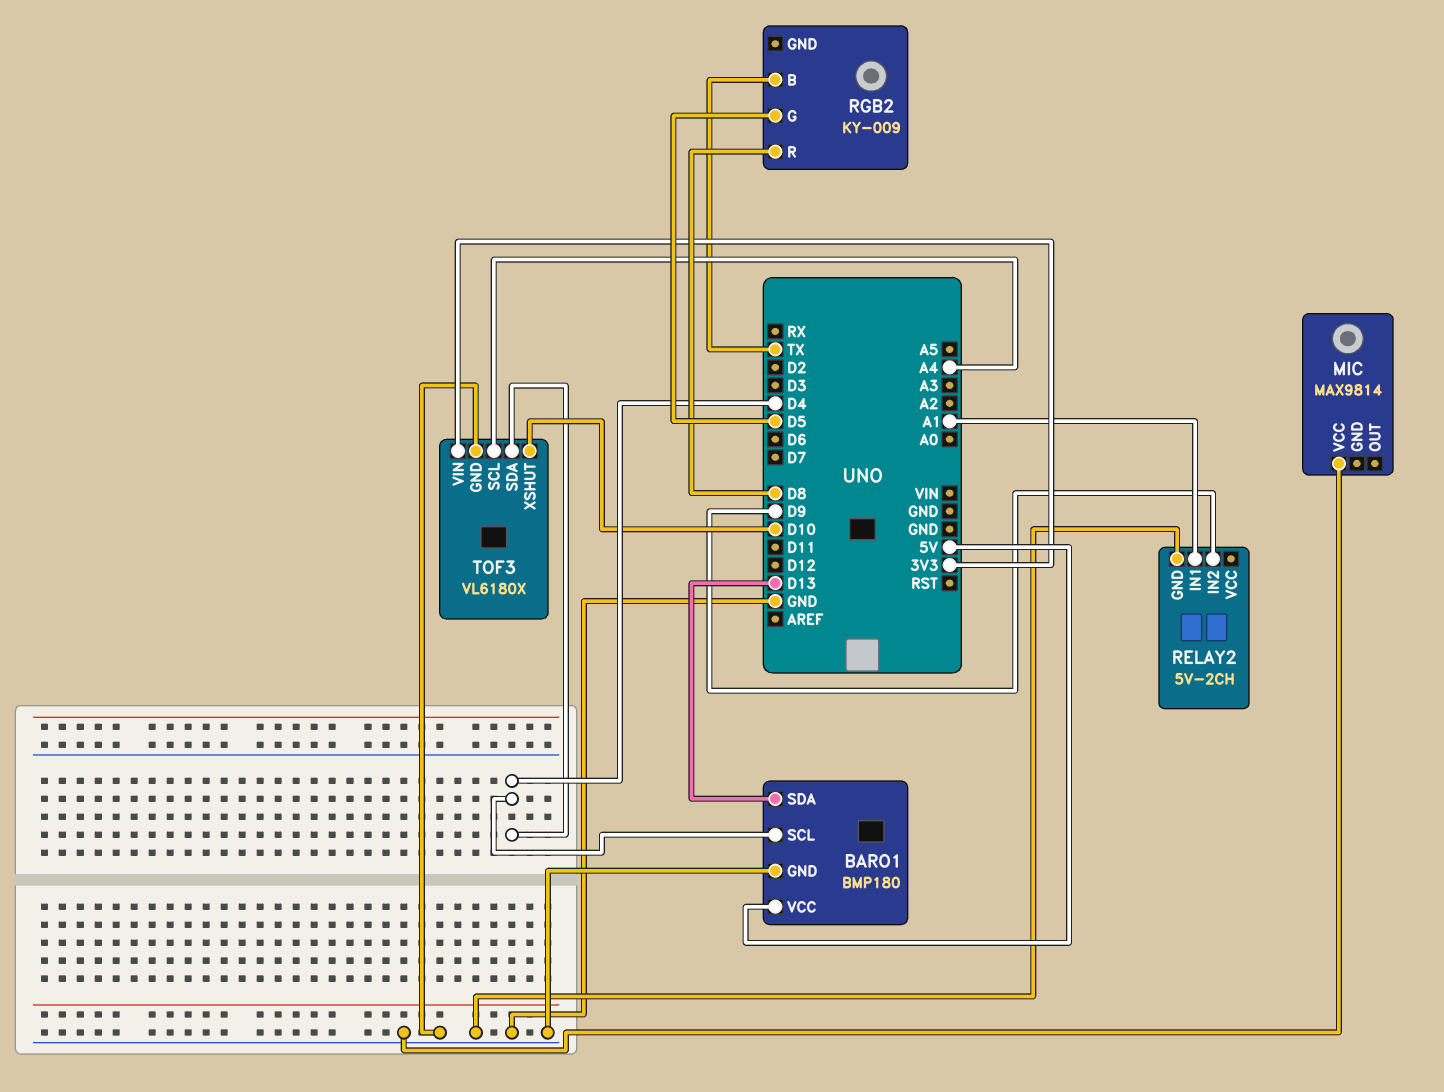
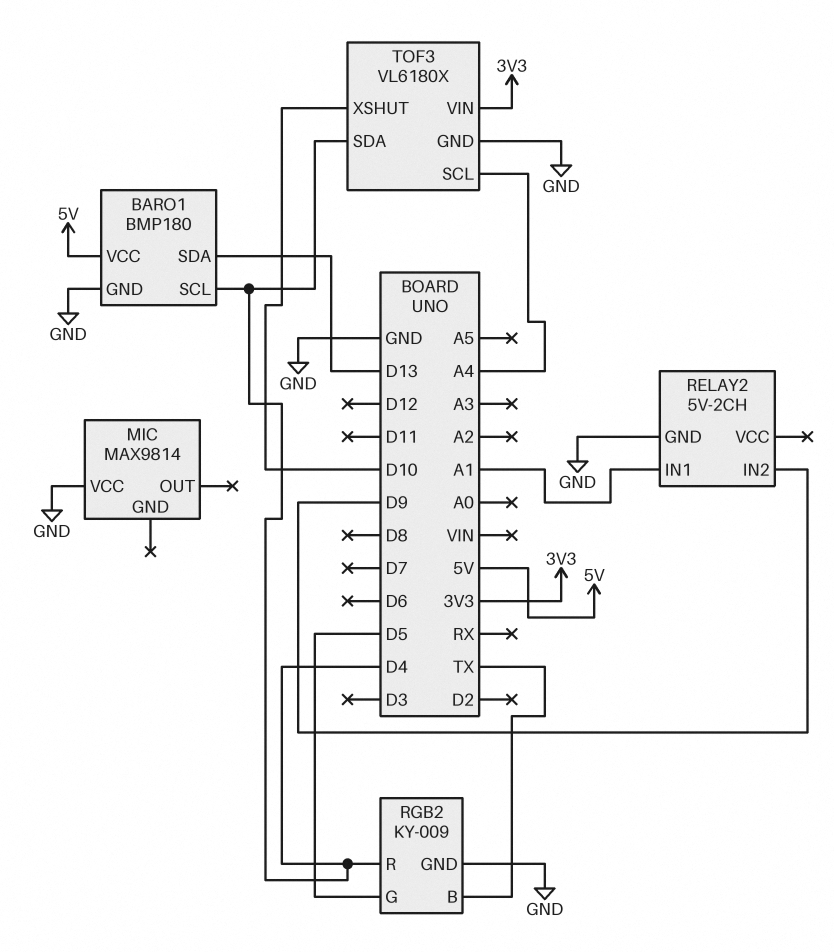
RGB2 pin GND: none -> GND
RGB2 pin R: D8 -> D4

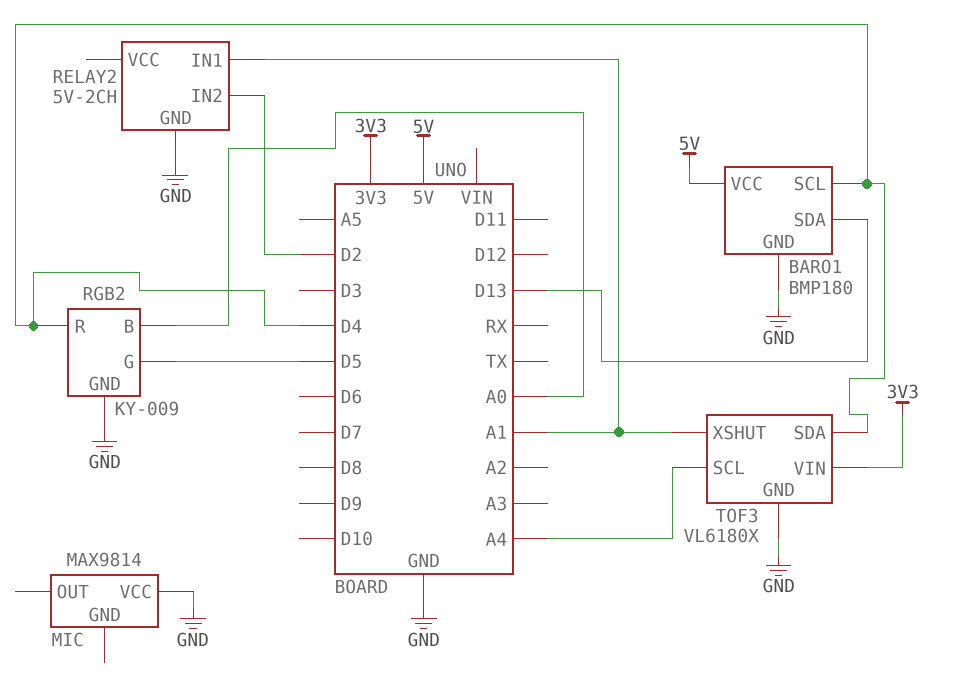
RELAY2 pin IN2: D9 -> D2
RGB2 pin B: TX -> A0
TOF3 pin XSHUT: D10 -> A1

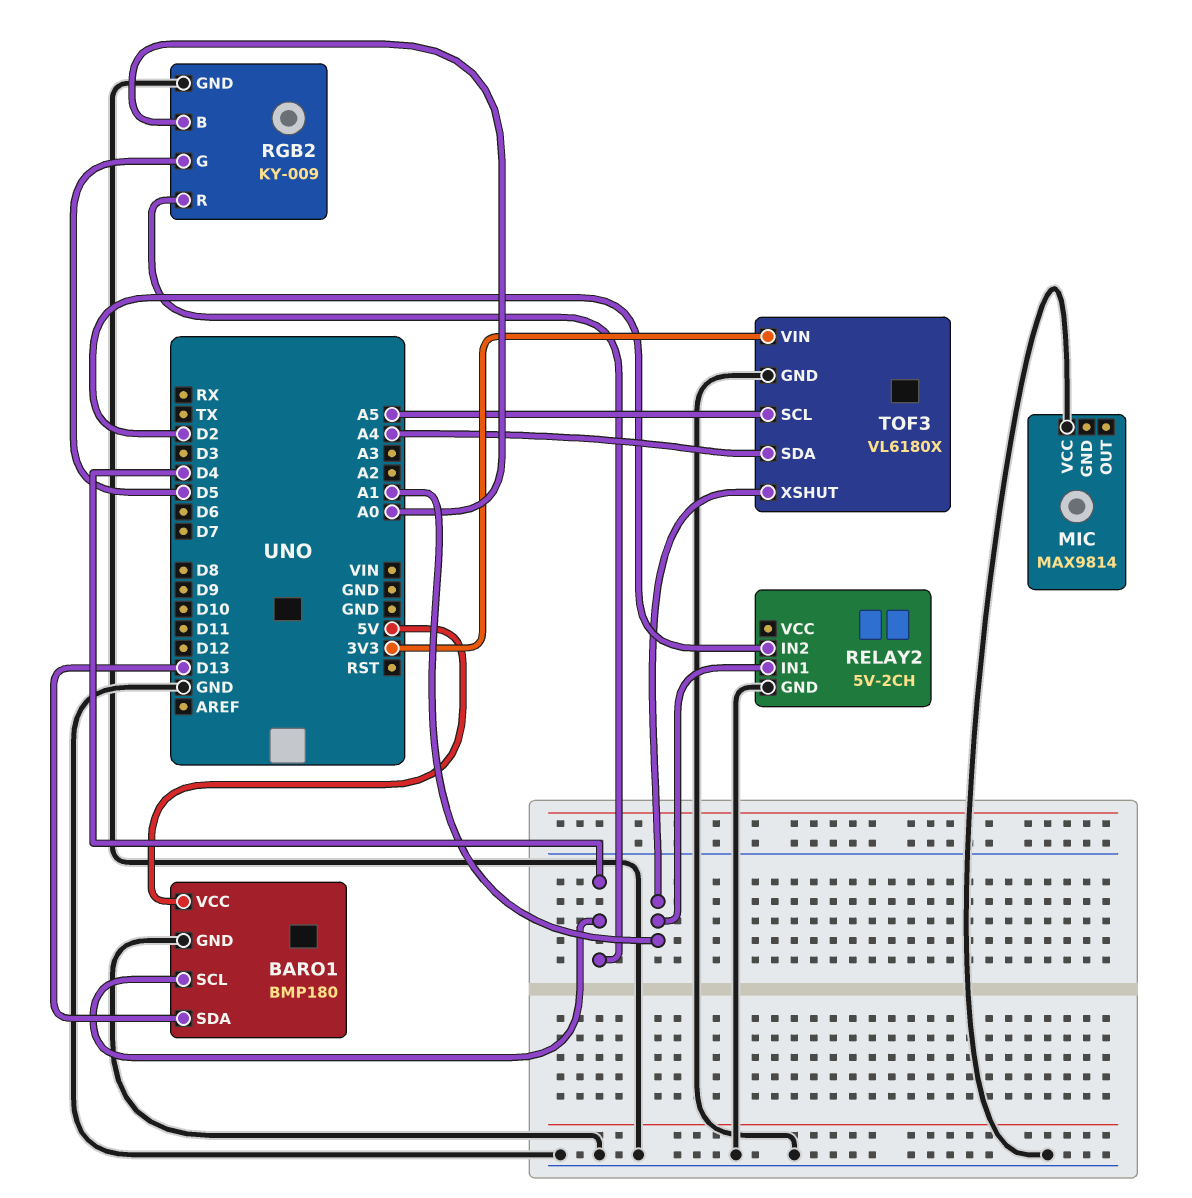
TOF3 pin SCL: A4 -> A5
TOF3 pin SDA: D4 -> A4

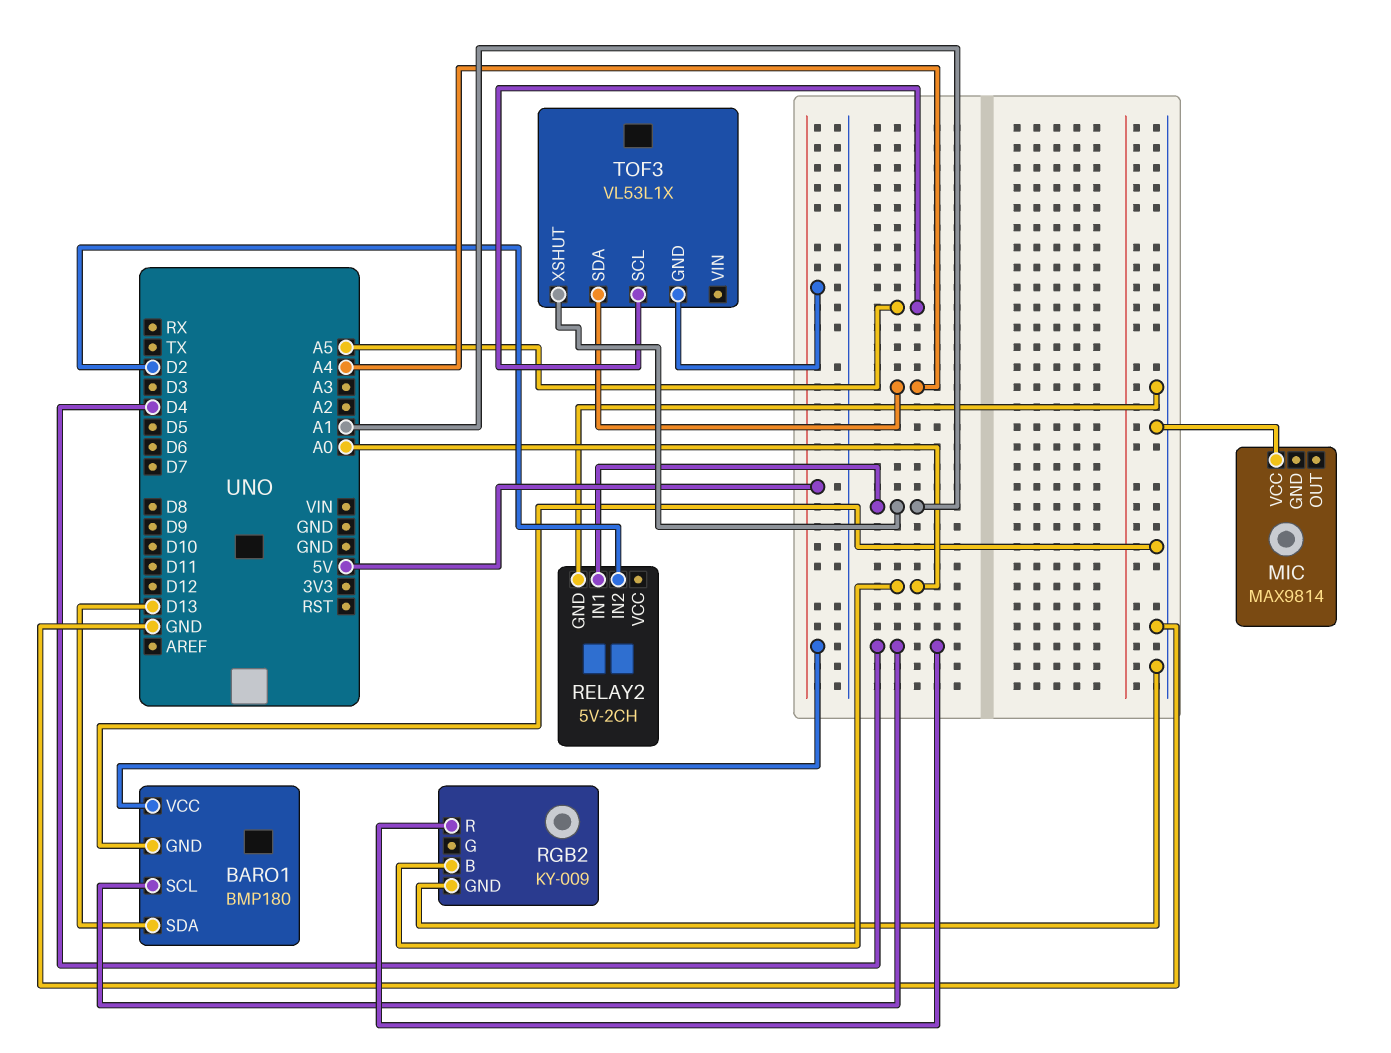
RGB2 pin G: D5 -> none
TOF3: VL6180X -> VL53L1X
TOF3 pin GND: GND -> 5V
TOF3 pin VIN: 3V3 -> none

